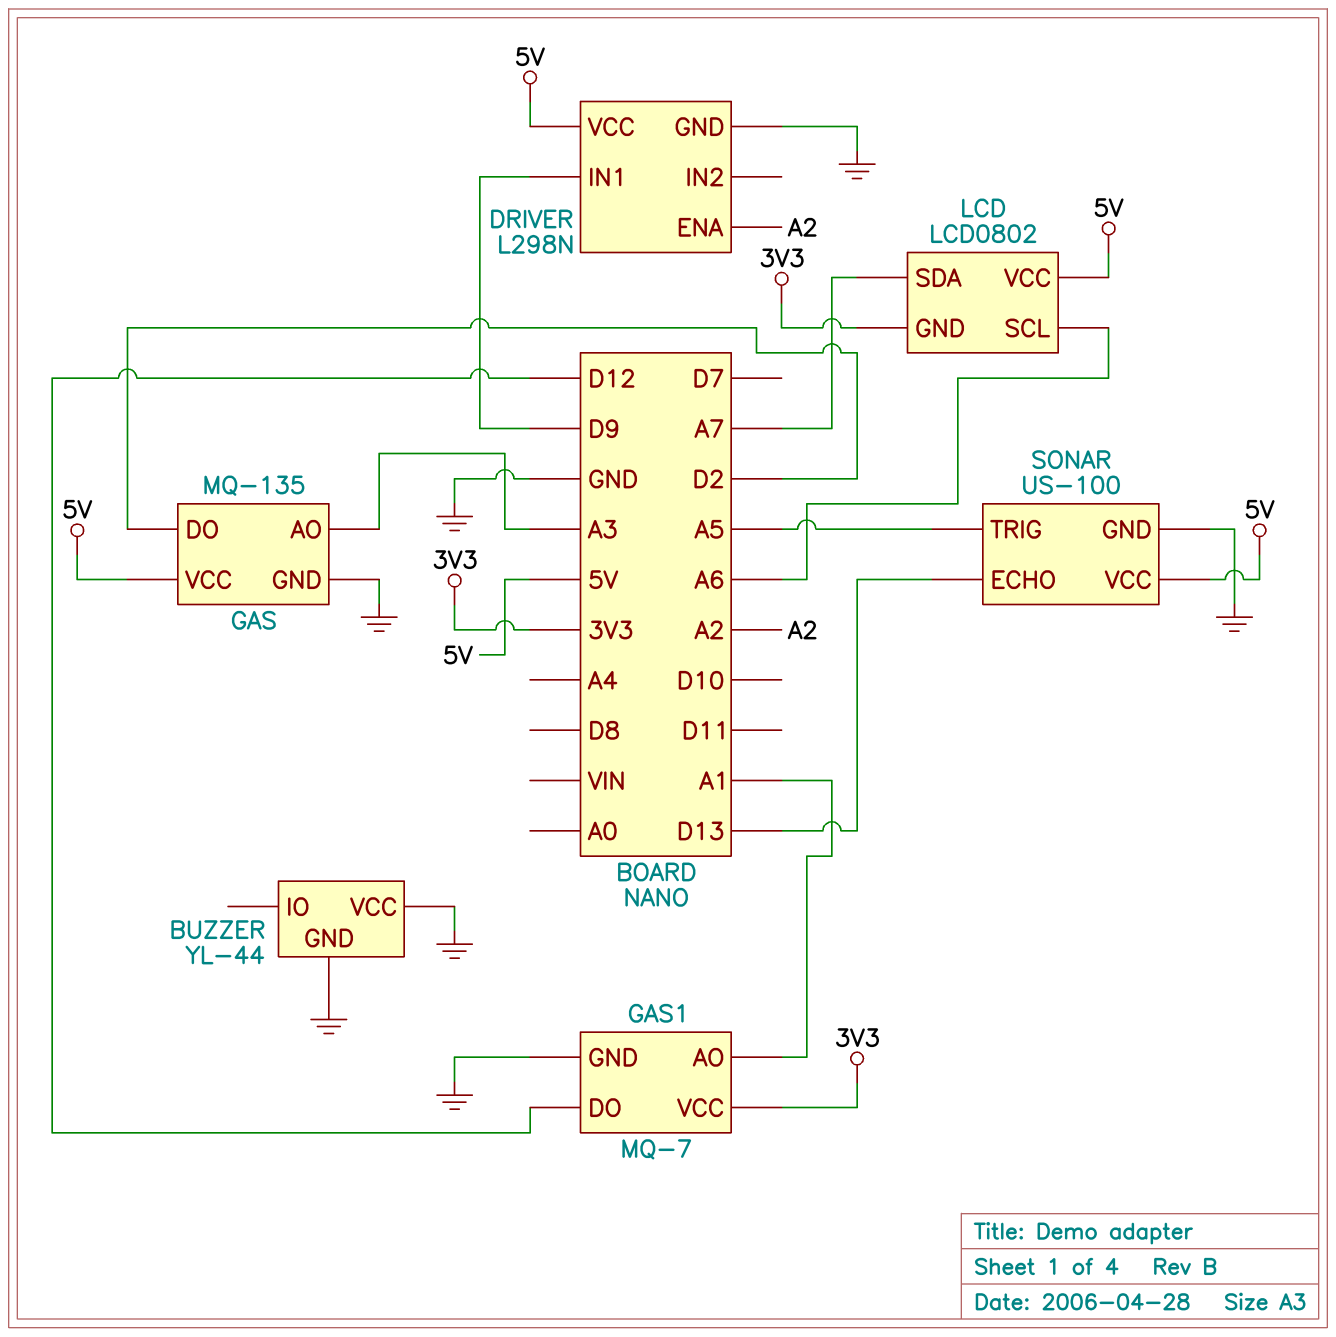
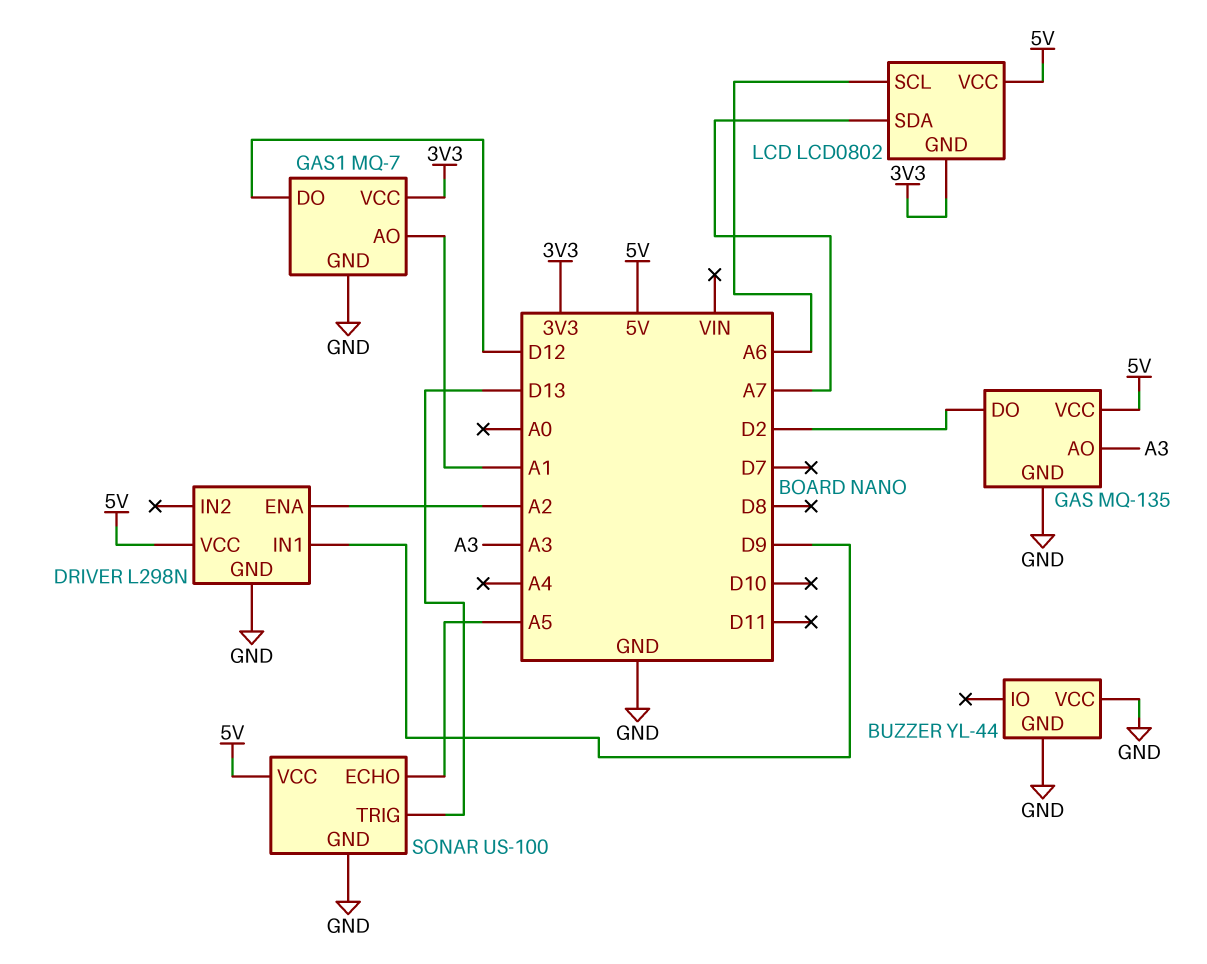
SONAR pin ECHO: D13 -> A5
SONAR pin TRIG: A5 -> D13

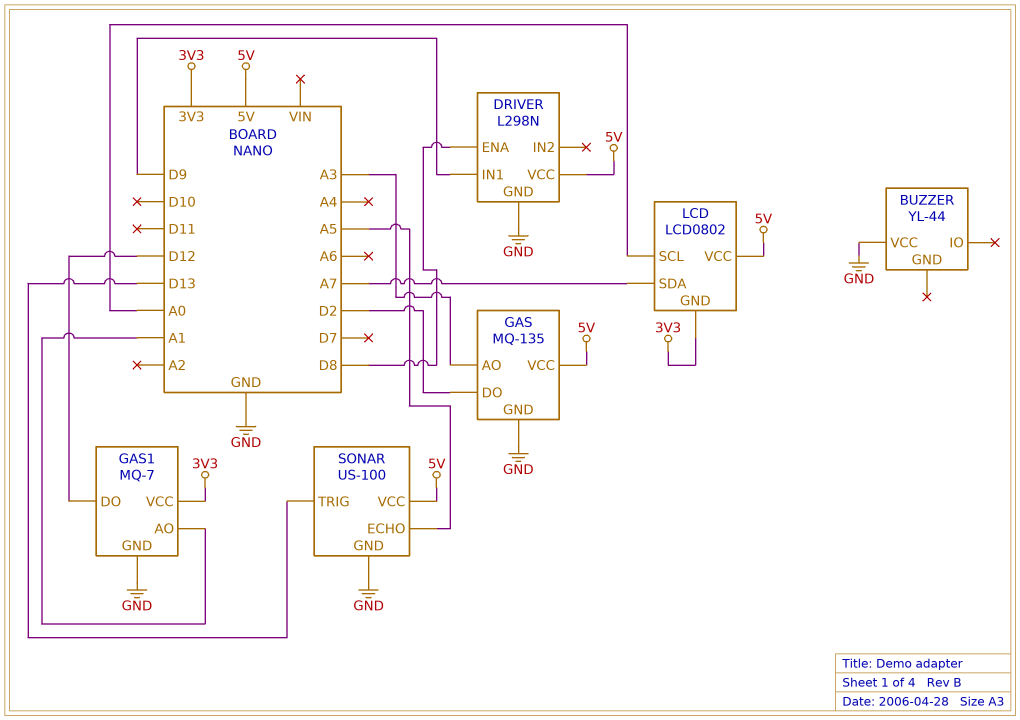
BUZZER pin GND: GND -> none
DRIVER pin ENA: A2 -> D8
LCD pin SCL: A6 -> A0

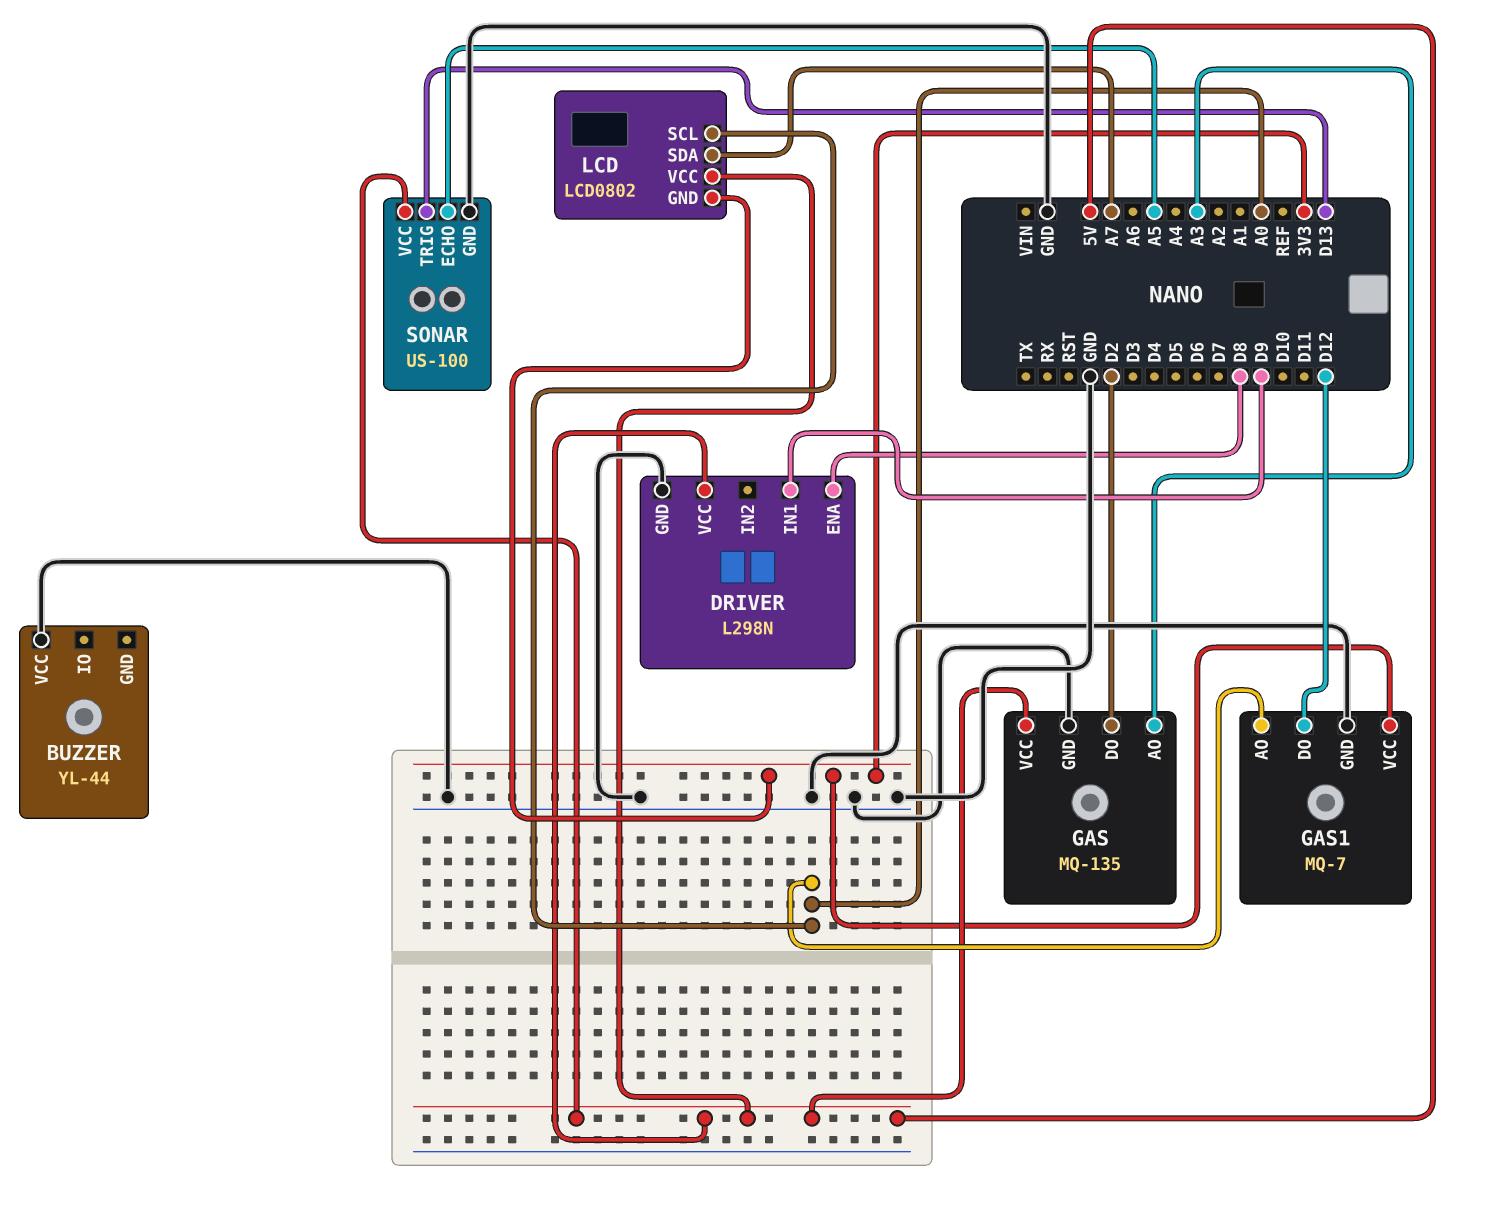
GAS1 pin AO: A1 -> A0

